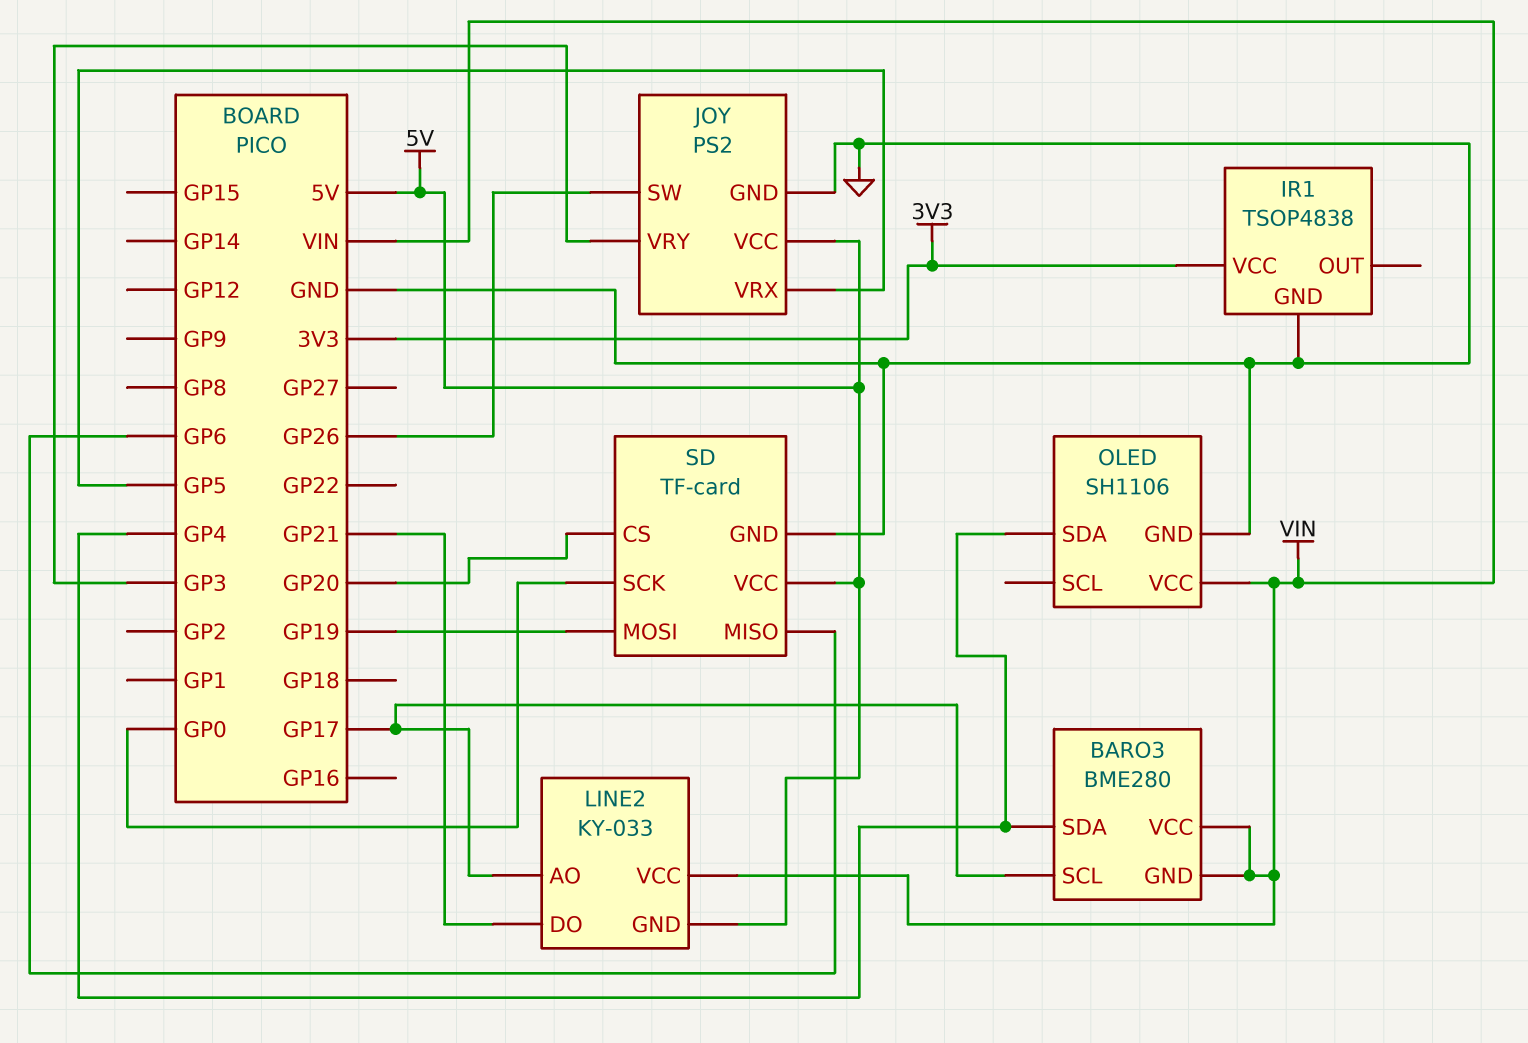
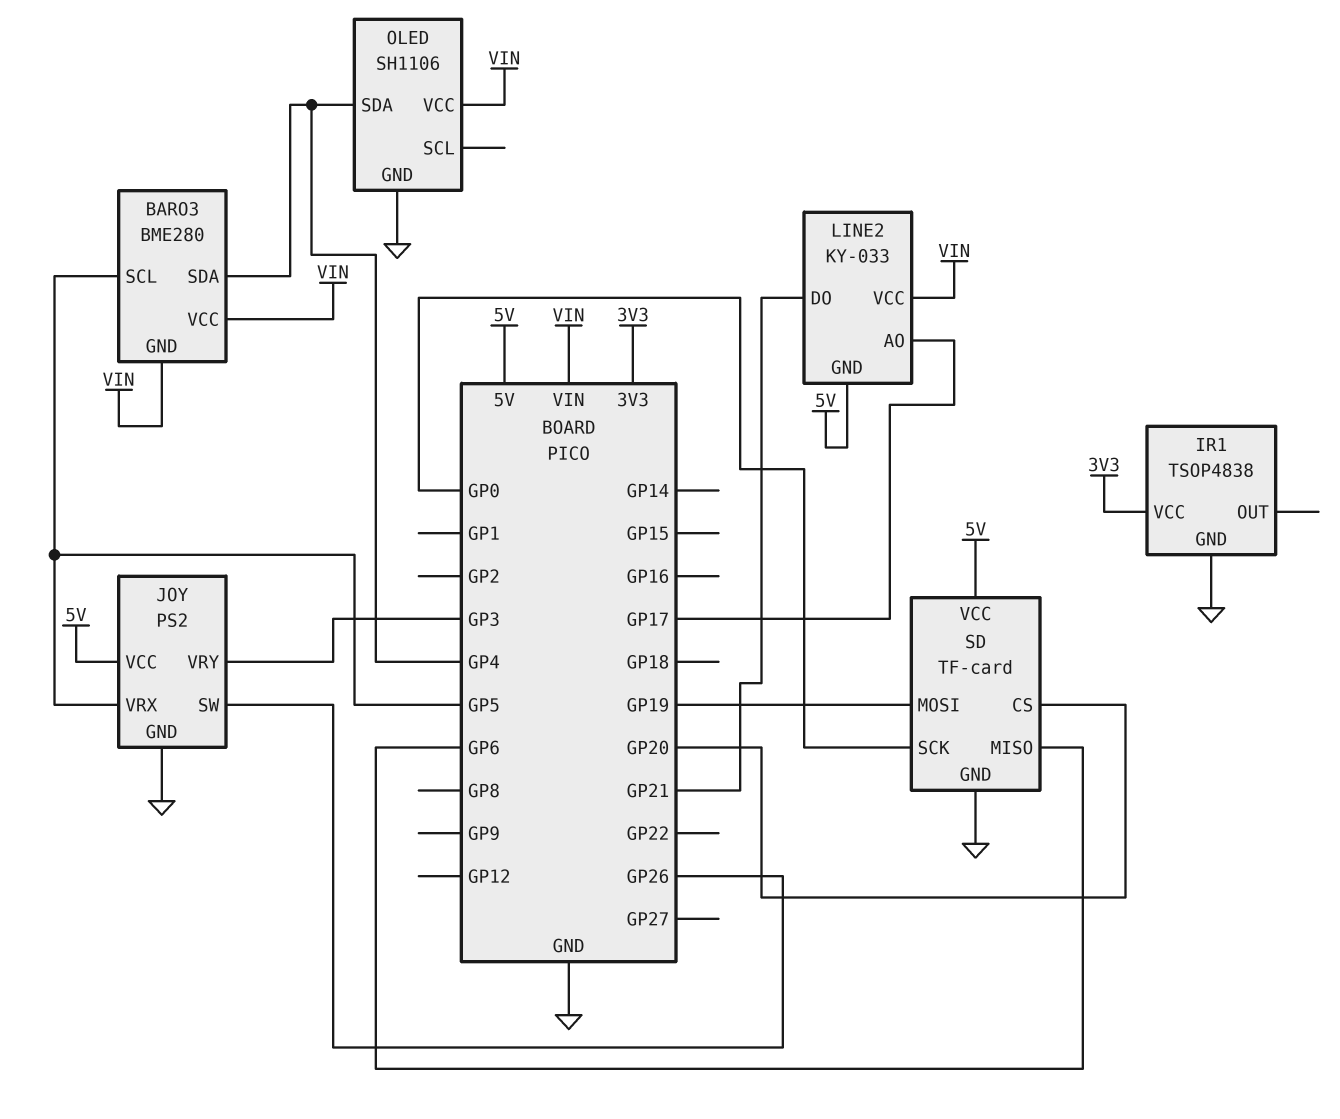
BARO3 pin SCL: GP17 -> GP5

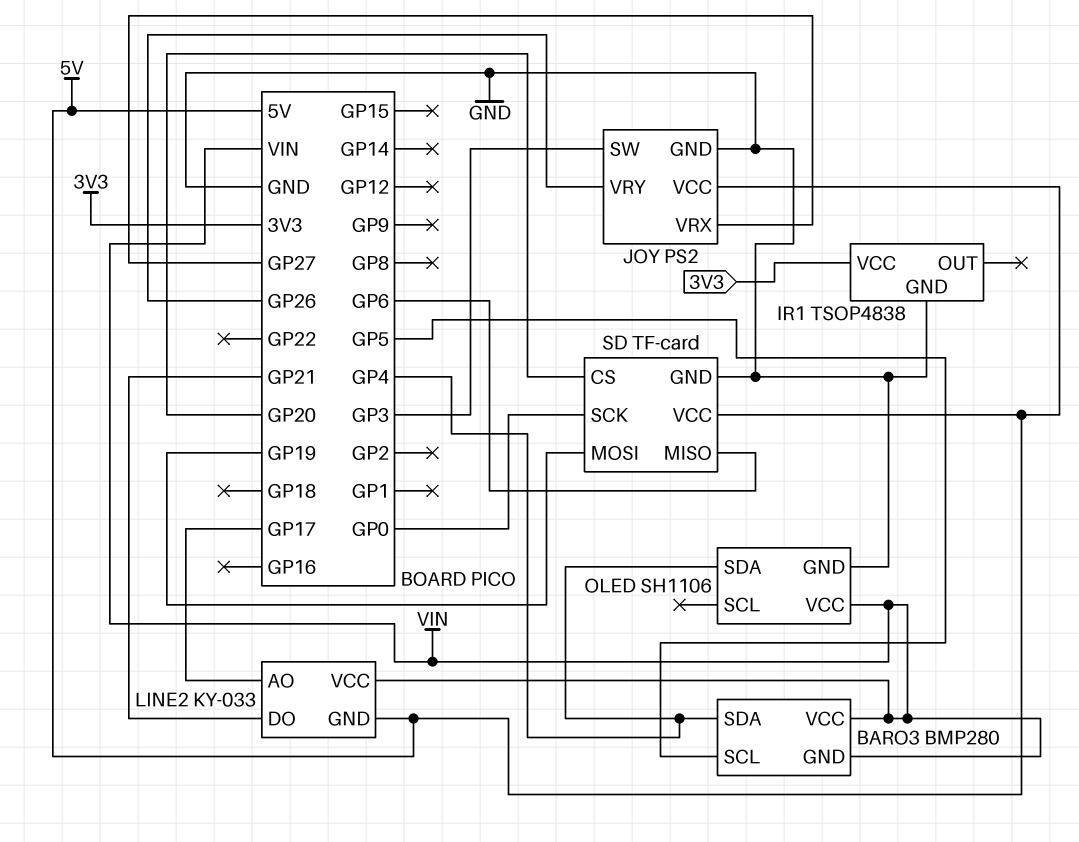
BARO3: BME280 -> BMP280
JOY pin SW: GP26 -> GP3
JOY pin VRX: GP5 -> GP27
JOY pin VRY: GP3 -> GP26

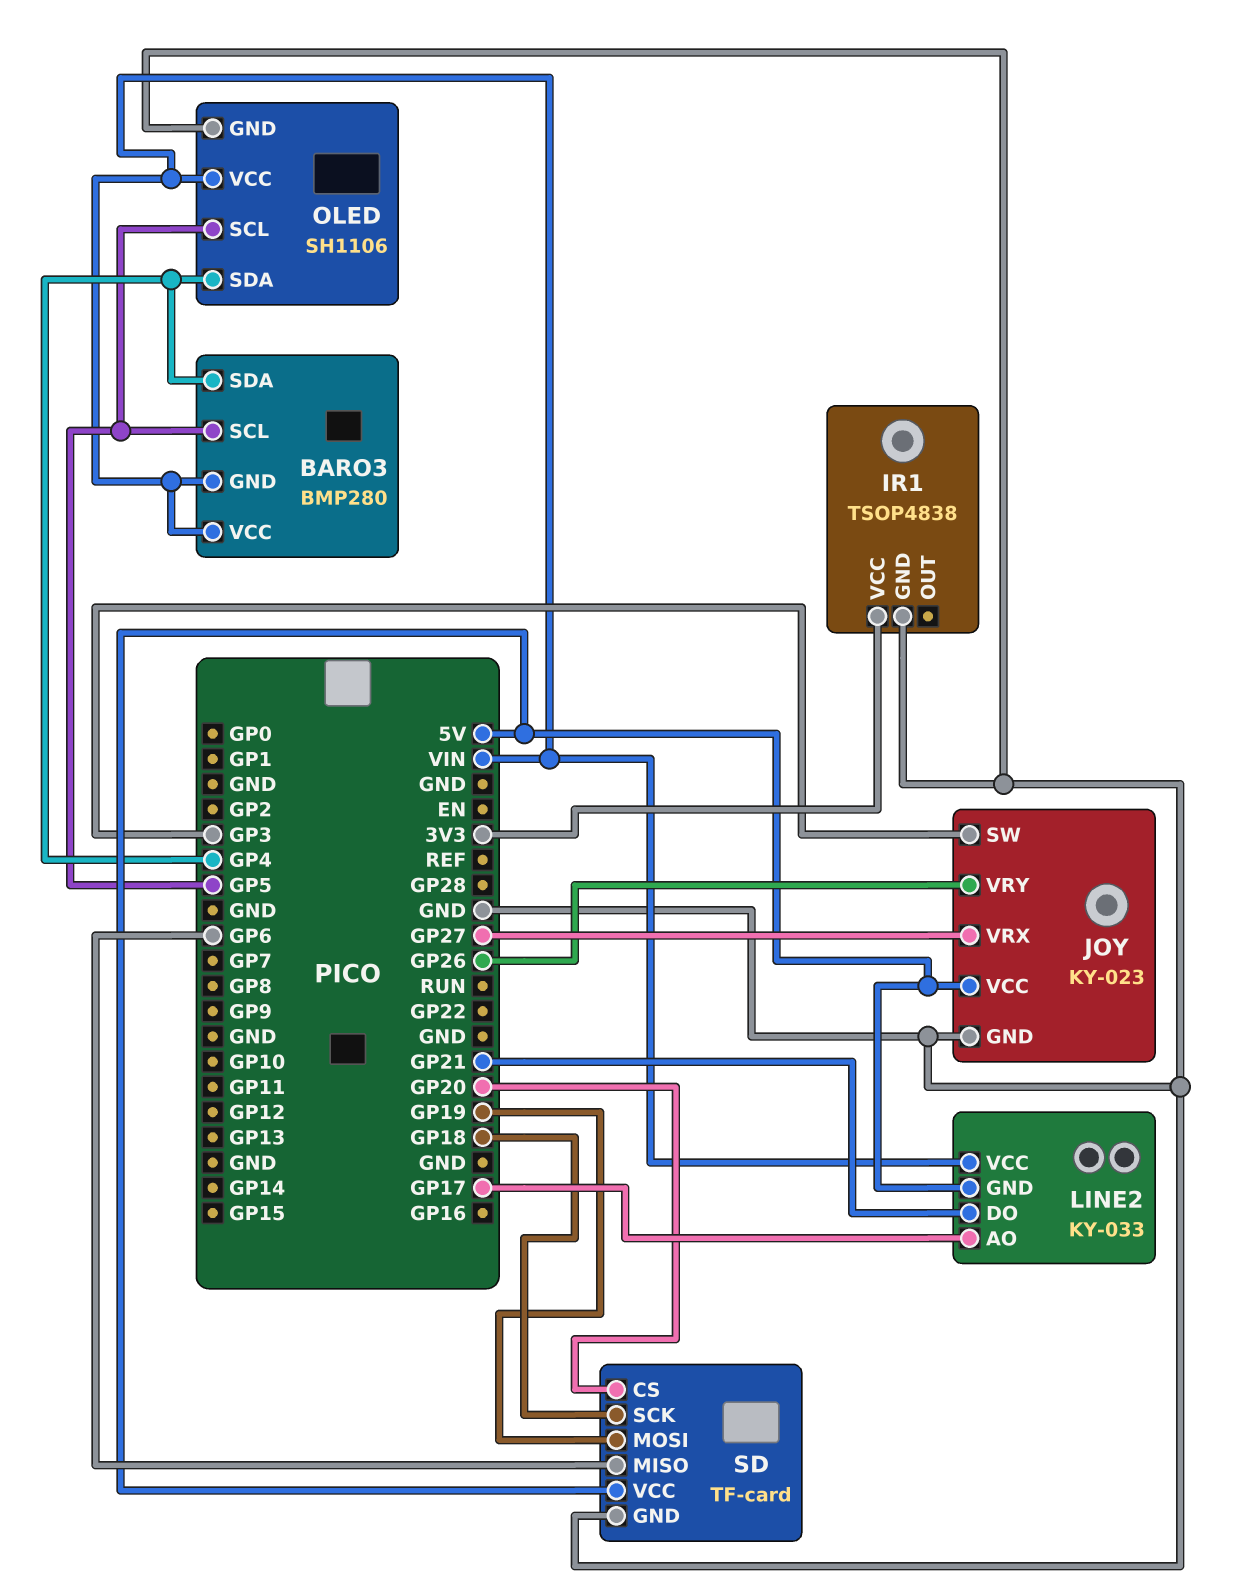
JOY: PS2 -> KY-023
OLED pin SCL: none -> GP5
SD pin SCK: GP0 -> GP18

